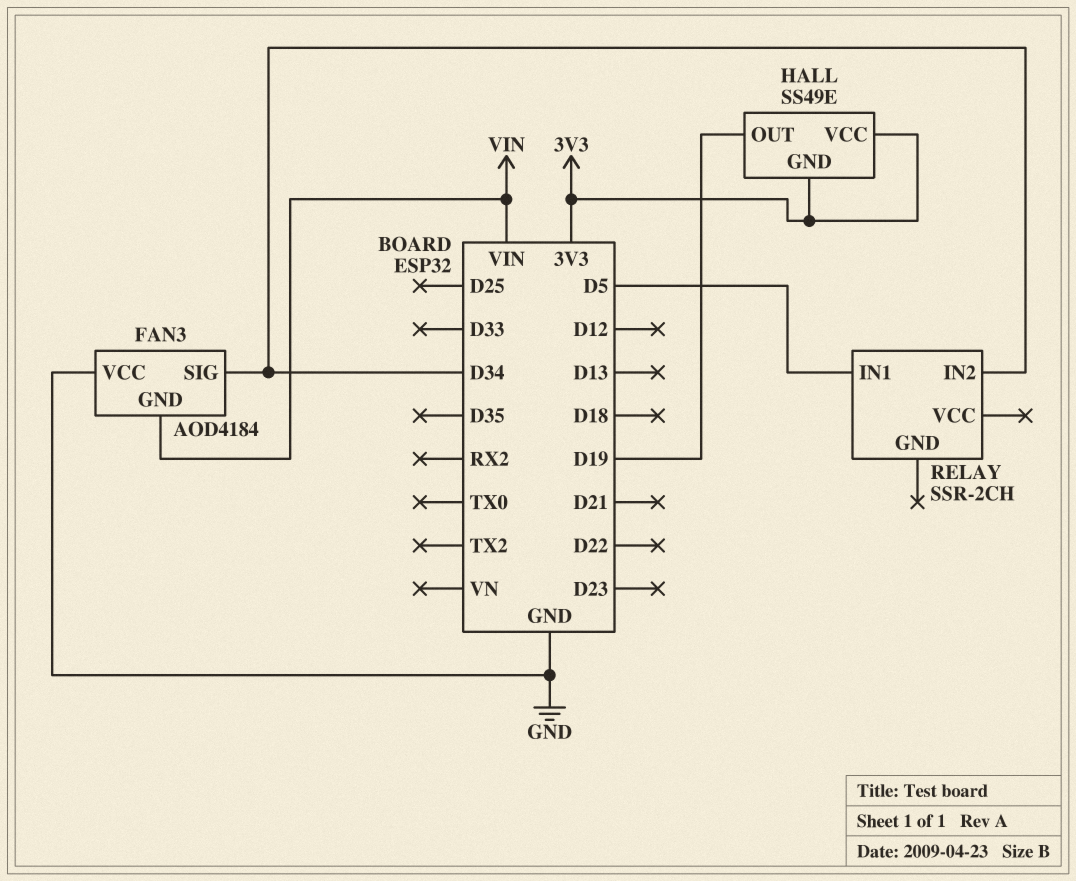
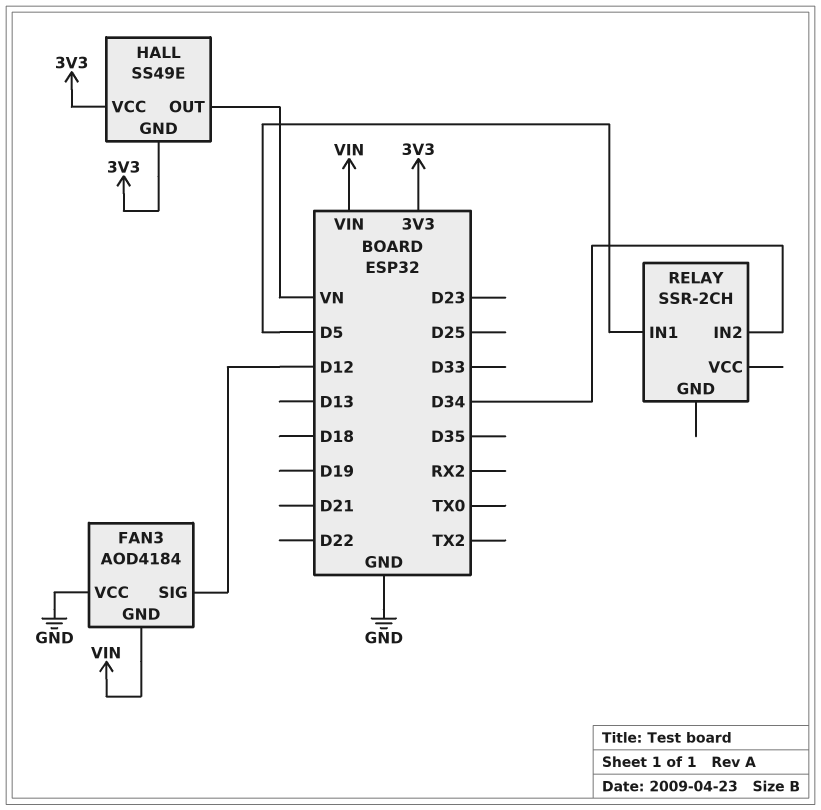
FAN3 pin SIG: D34 -> D12
HALL pin OUT: D19 -> VN

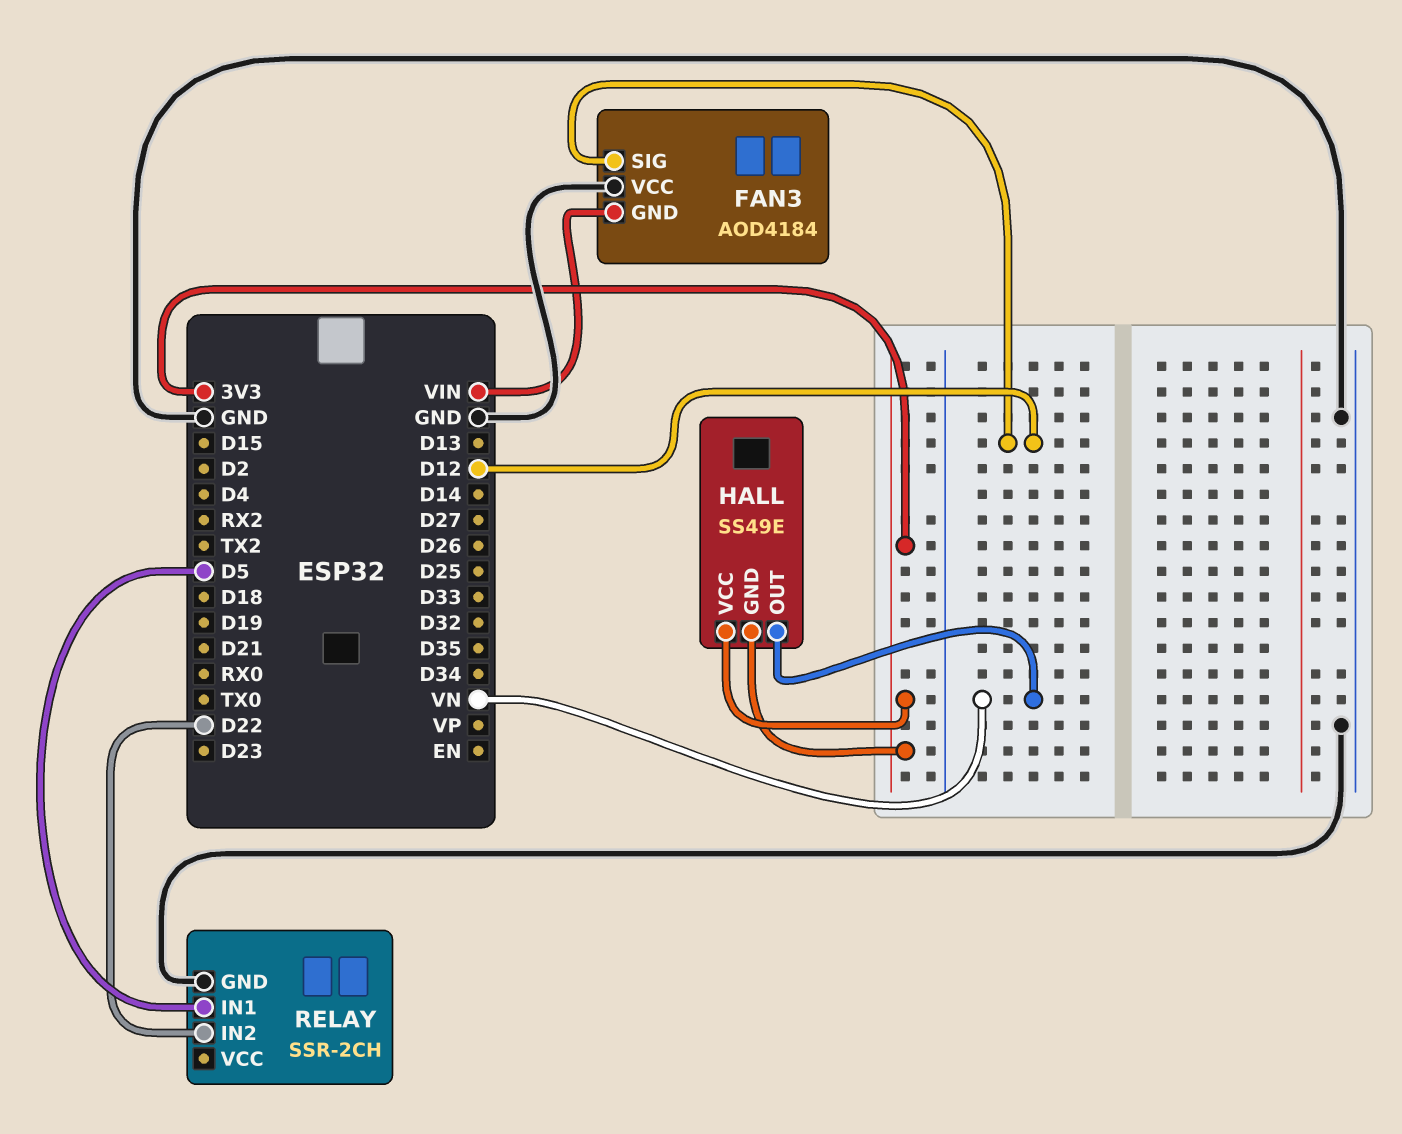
RELAY pin GND: none -> GND
RELAY pin IN2: D34 -> D22

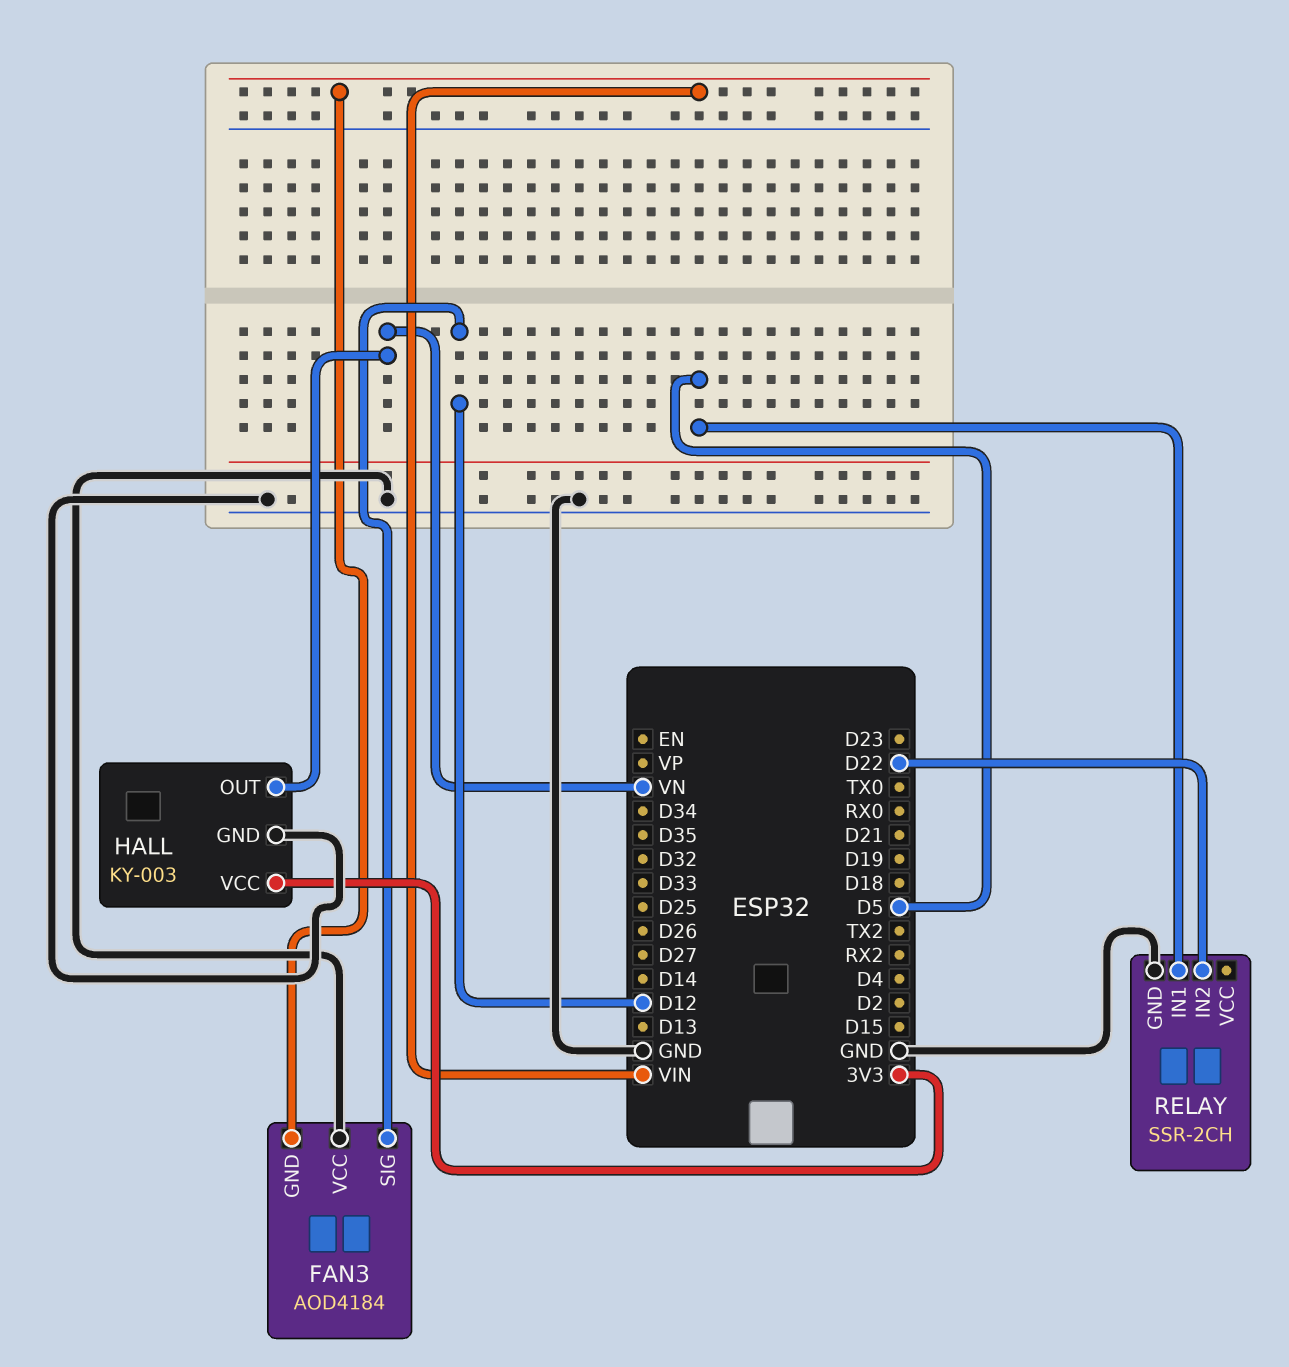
HALL: SS49E -> KY-003
HALL pin GND: 3V3 -> GND

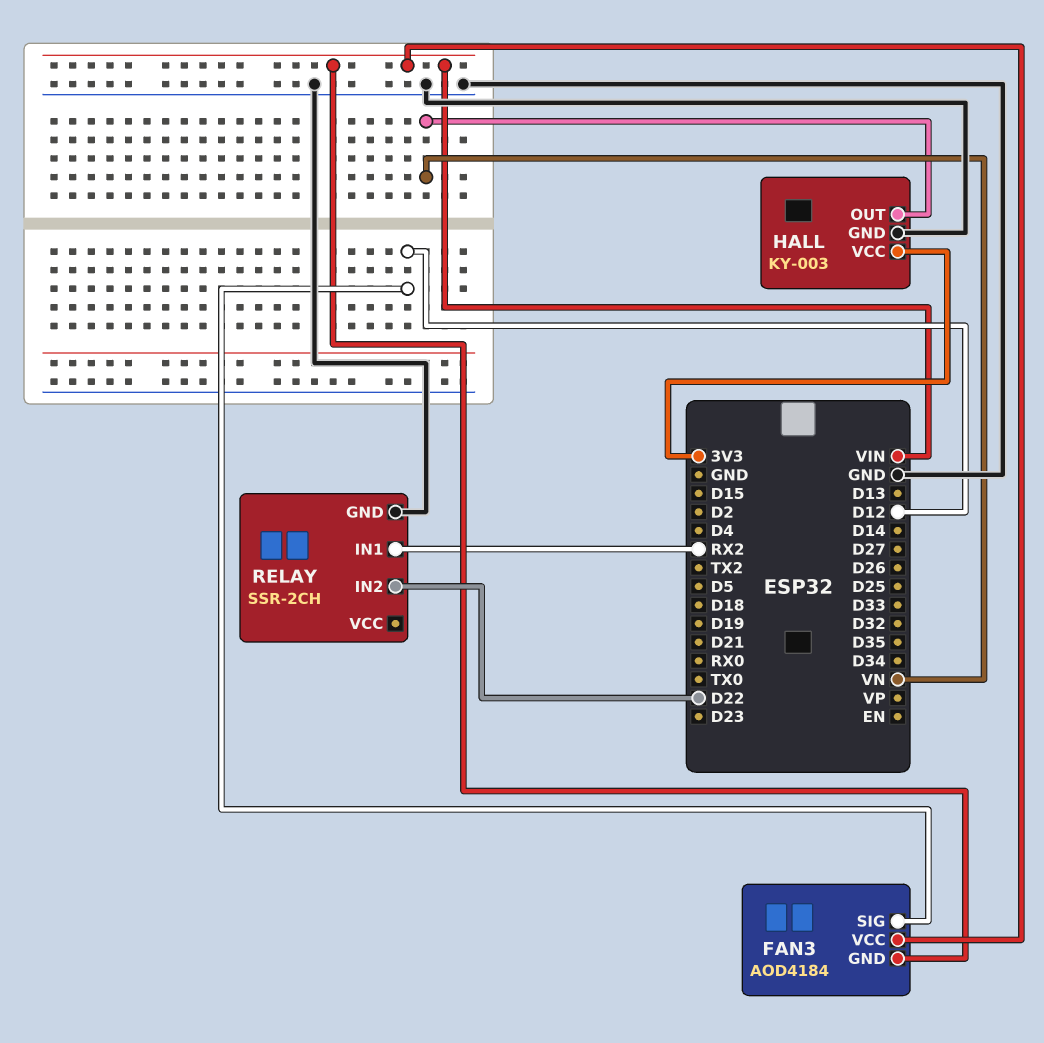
FAN3 pin VCC: GND -> VIN
RELAY pin IN1: D5 -> RX2

